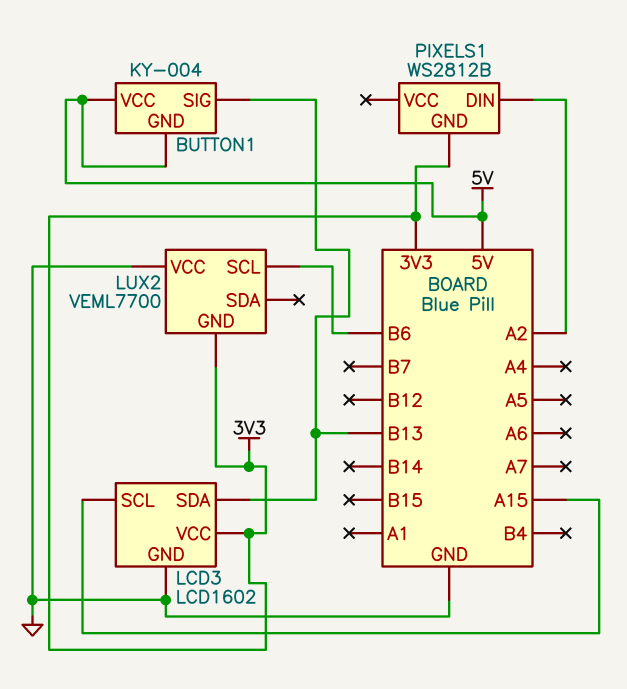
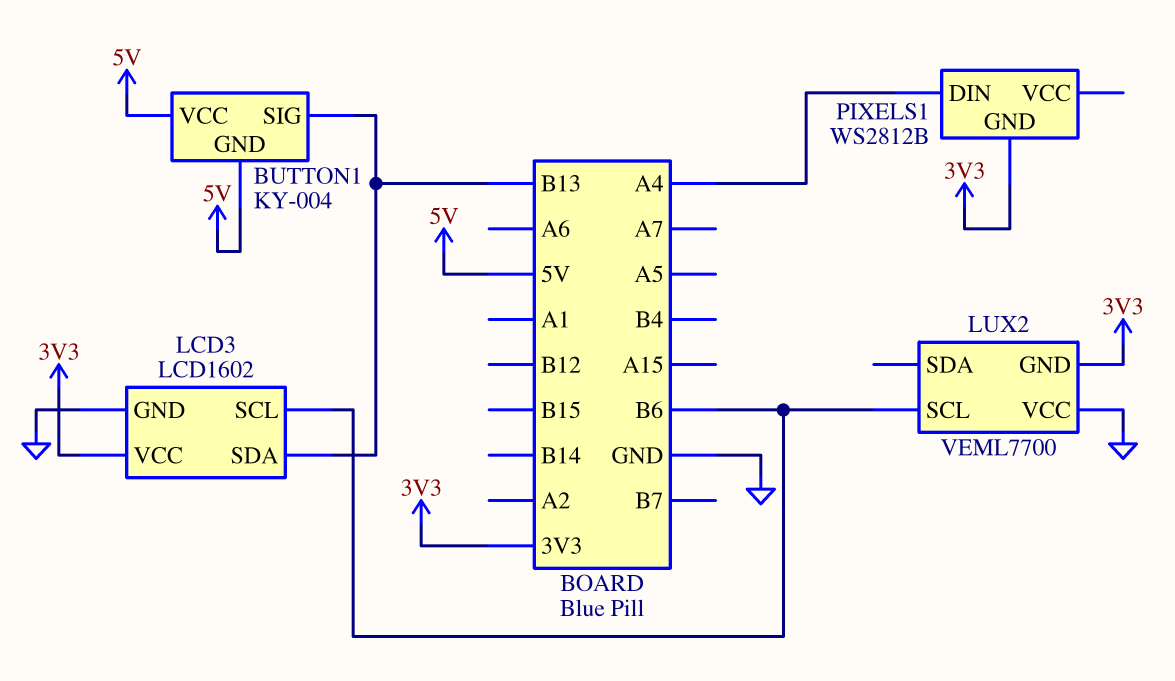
LCD3 pin SCL: A15 -> B6
PIXELS1 pin DIN: A2 -> A4

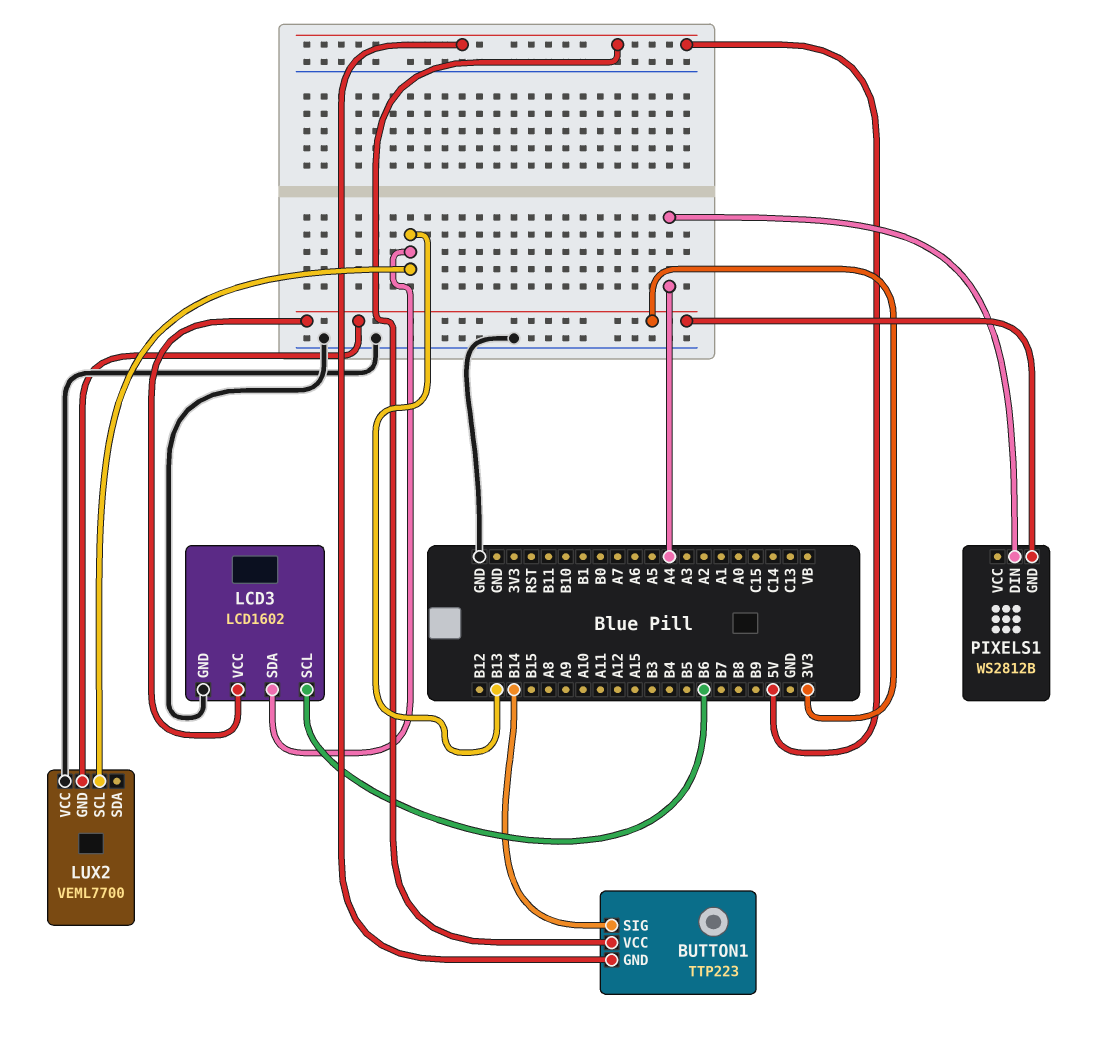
BUTTON1: KY-004 -> TTP223
BUTTON1 pin SIG: B13 -> B14
LUX2 pin SCL: B6 -> B13

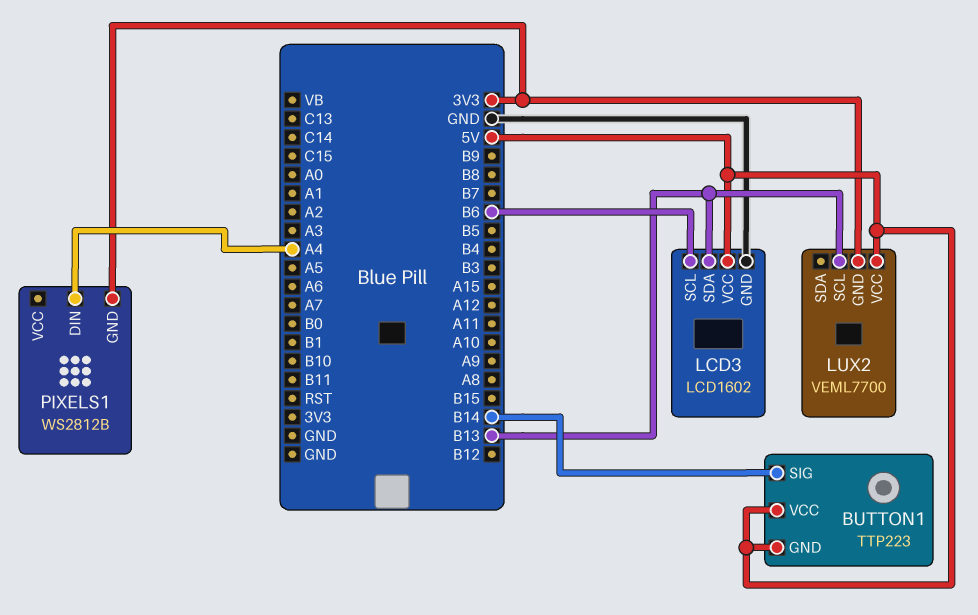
LCD3 pin VCC: 3V3 -> 5V
LUX2 pin VCC: GND -> 5V

